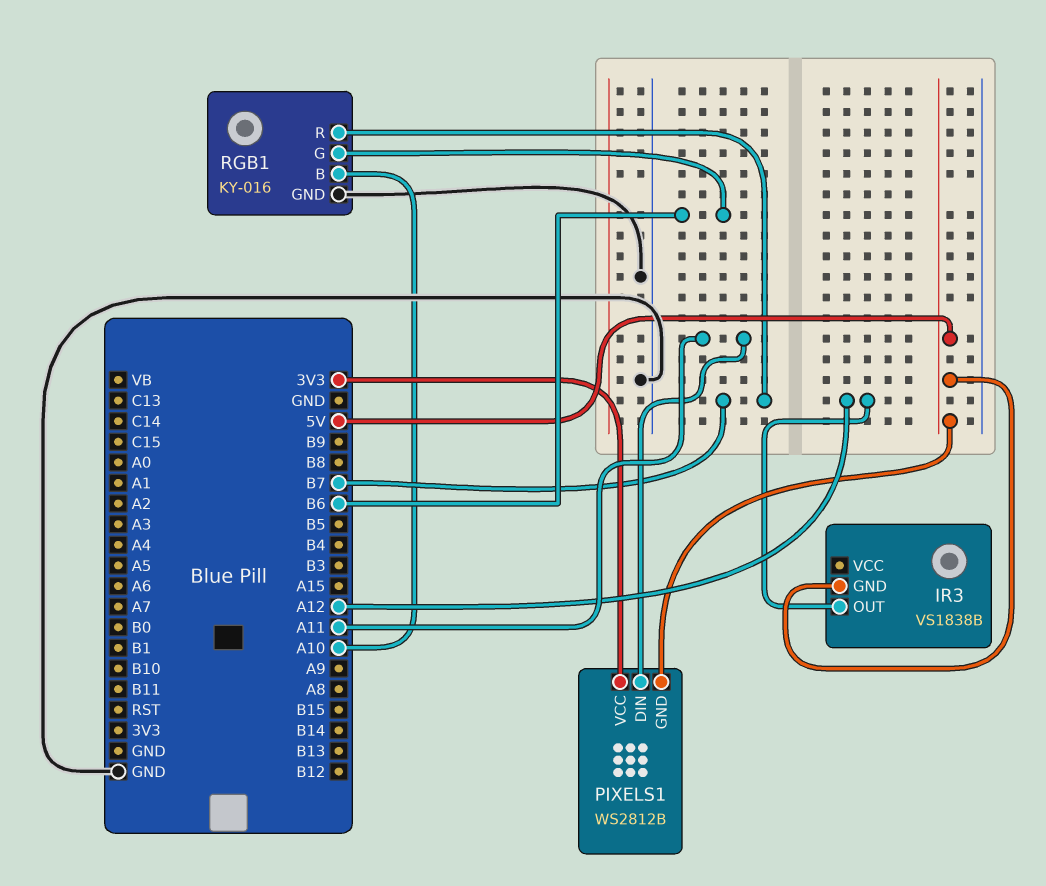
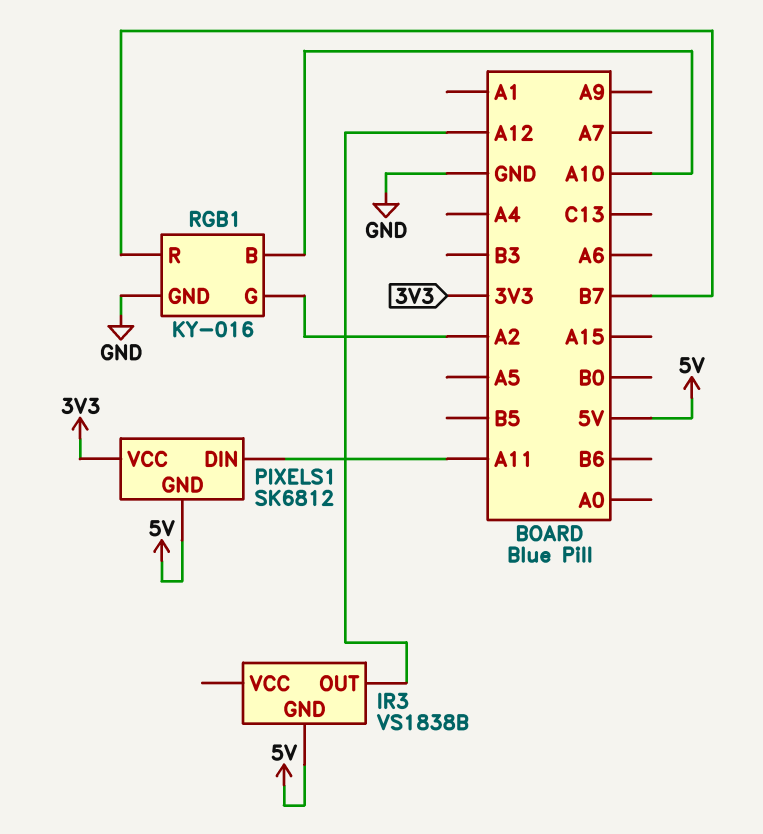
PIXELS1: WS2812B -> SK6812
RGB1 pin G: B6 -> A2

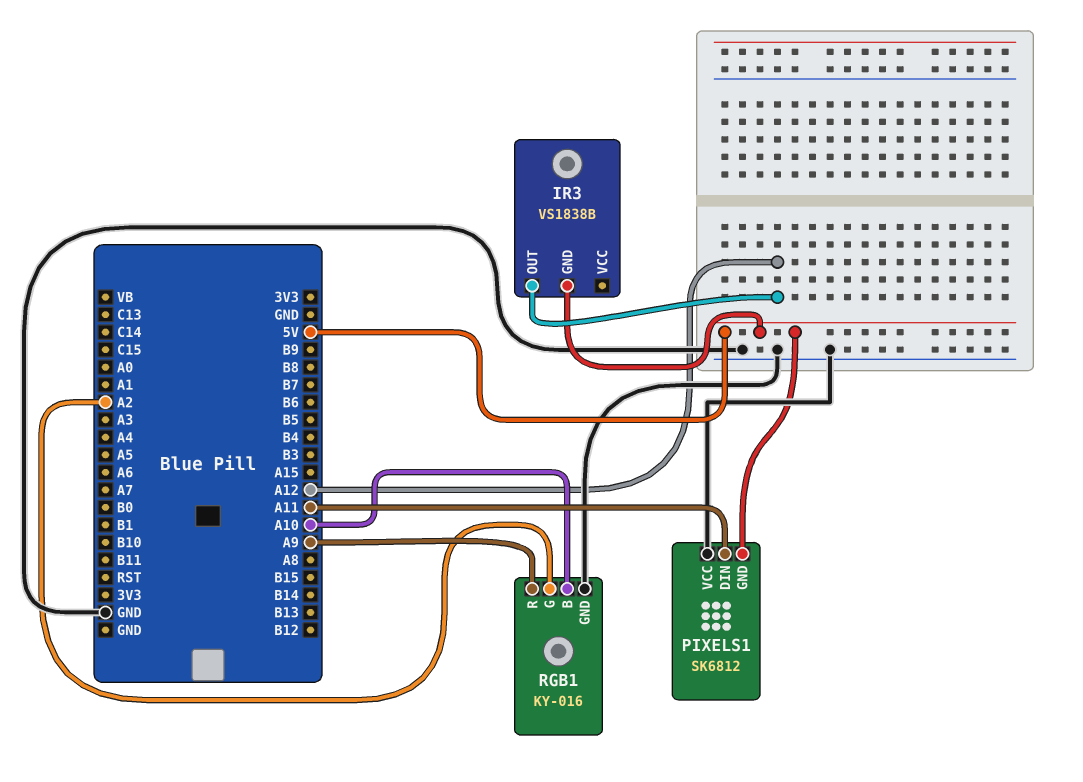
PIXELS1 pin VCC: 3V3 -> GND
RGB1 pin R: B7 -> A9

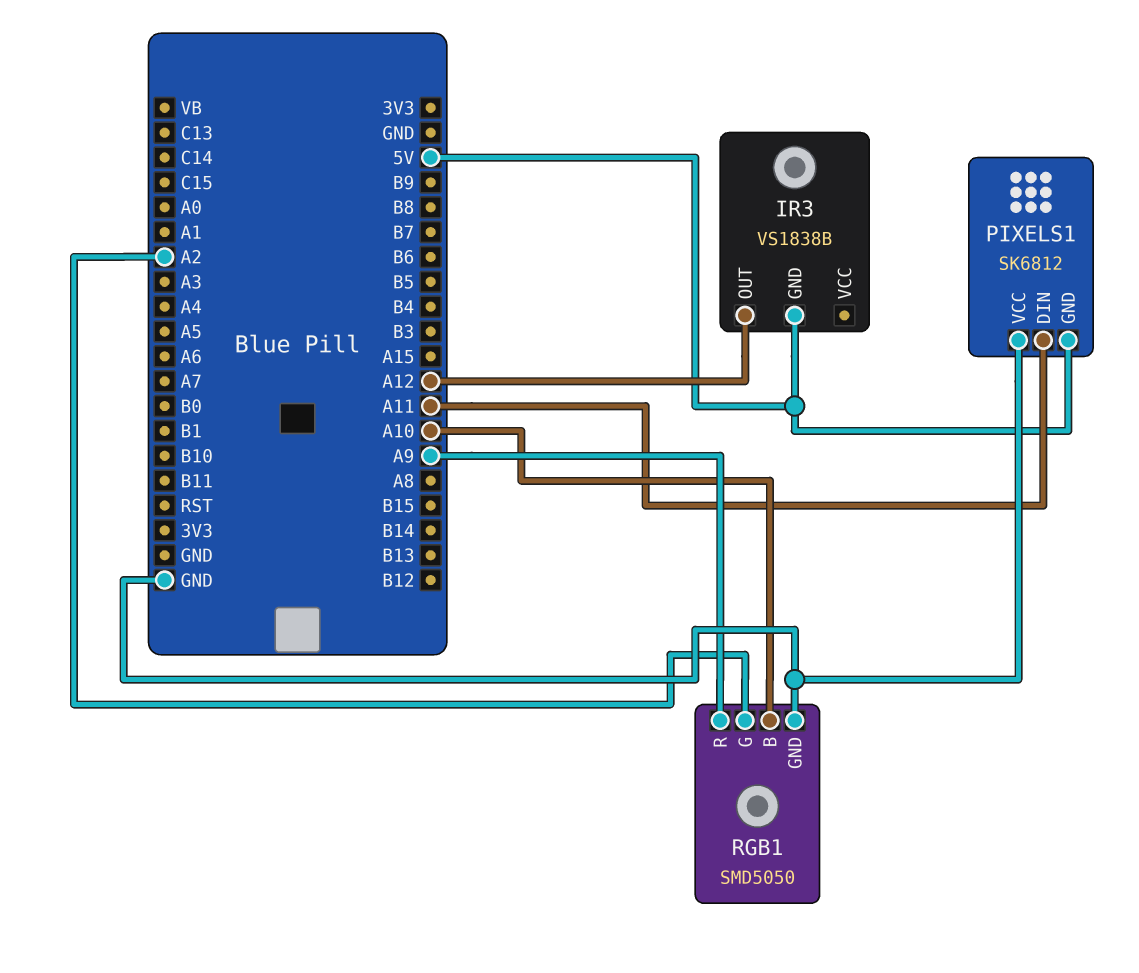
RGB1: KY-016 -> SMD5050

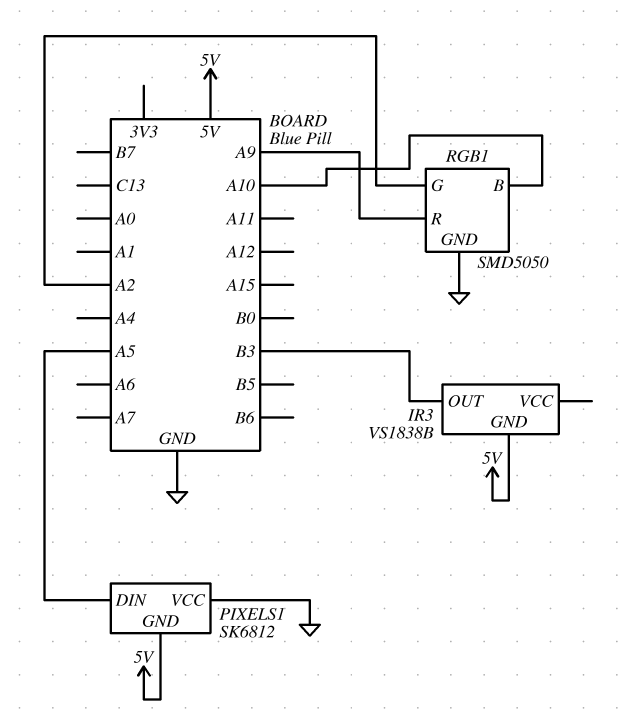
IR3 pin OUT: A12 -> B3
PIXELS1 pin DIN: A11 -> A5

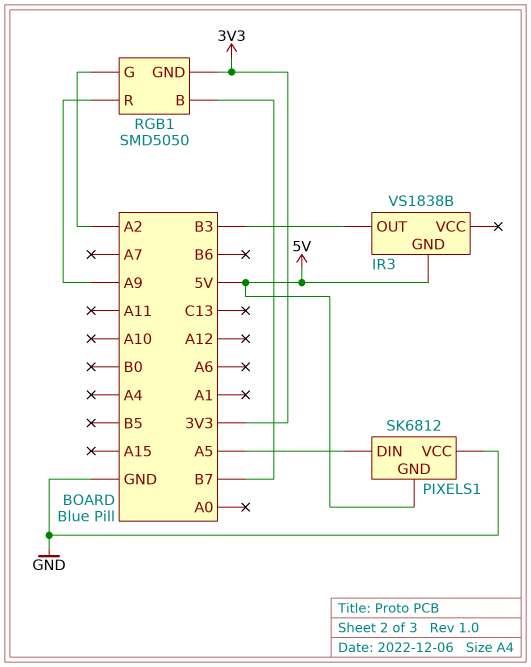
RGB1 pin B: A10 -> B7
RGB1 pin GND: GND -> 3V3

